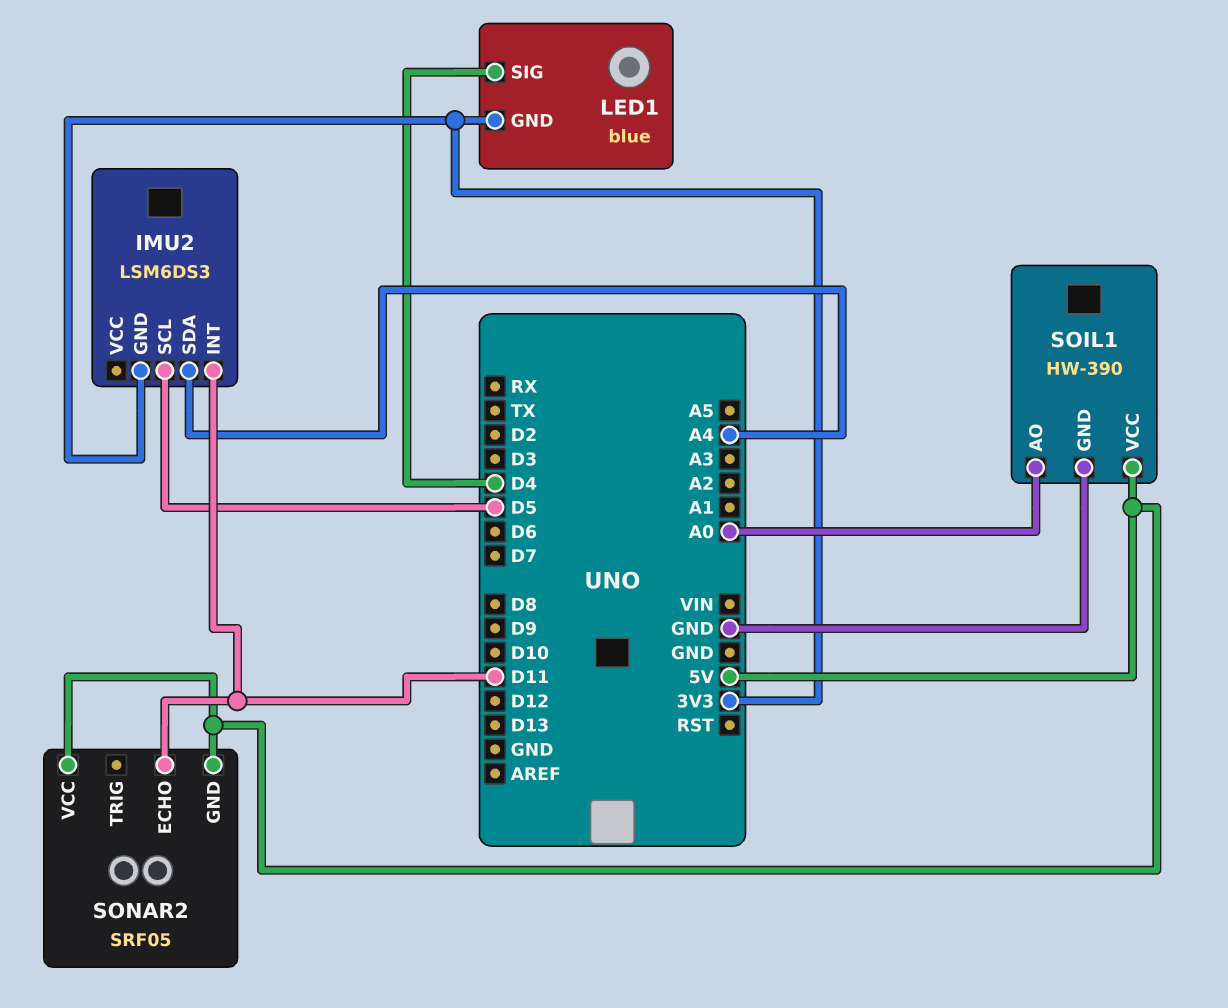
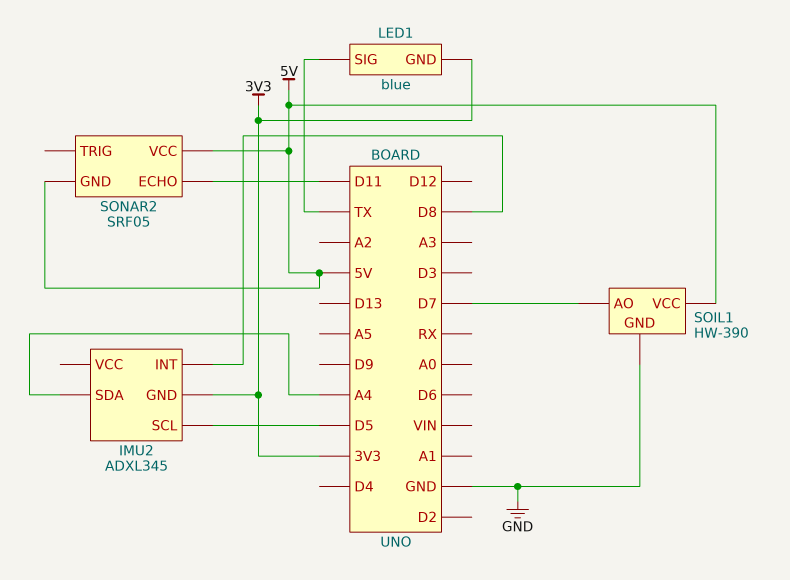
IMU2: LSM6DS3 -> ADXL345
IMU2 pin INT: D11 -> D8
LED1 pin SIG: D4 -> TX
SOIL1 pin AO: A0 -> D7

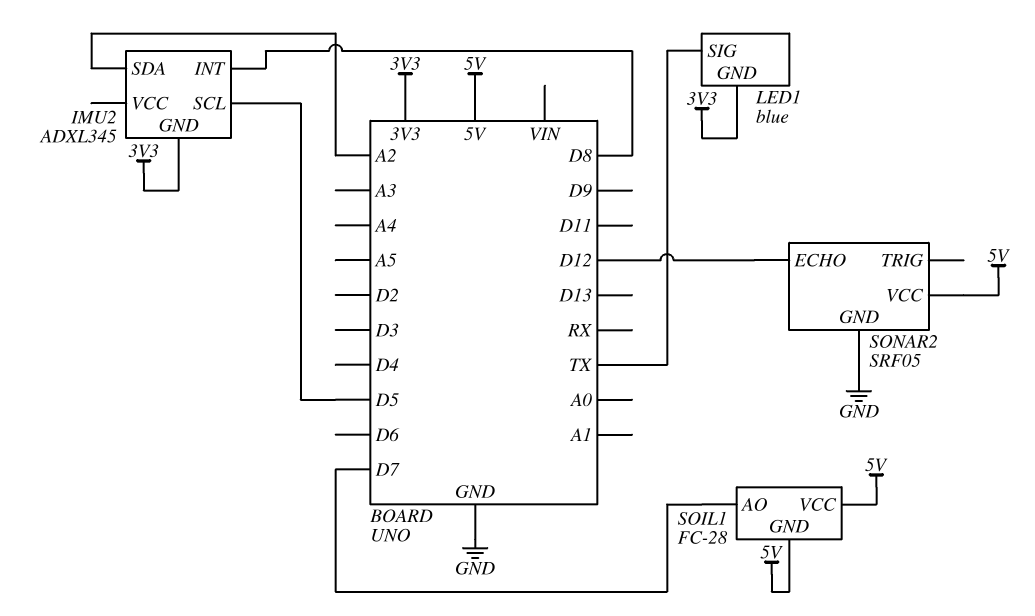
IMU2 pin SDA: A4 -> A2
SOIL1: HW-390 -> FC-28
SOIL1 pin GND: GND -> 5V
SONAR2 pin ECHO: D11 -> D12
SONAR2 pin GND: 5V -> GND

